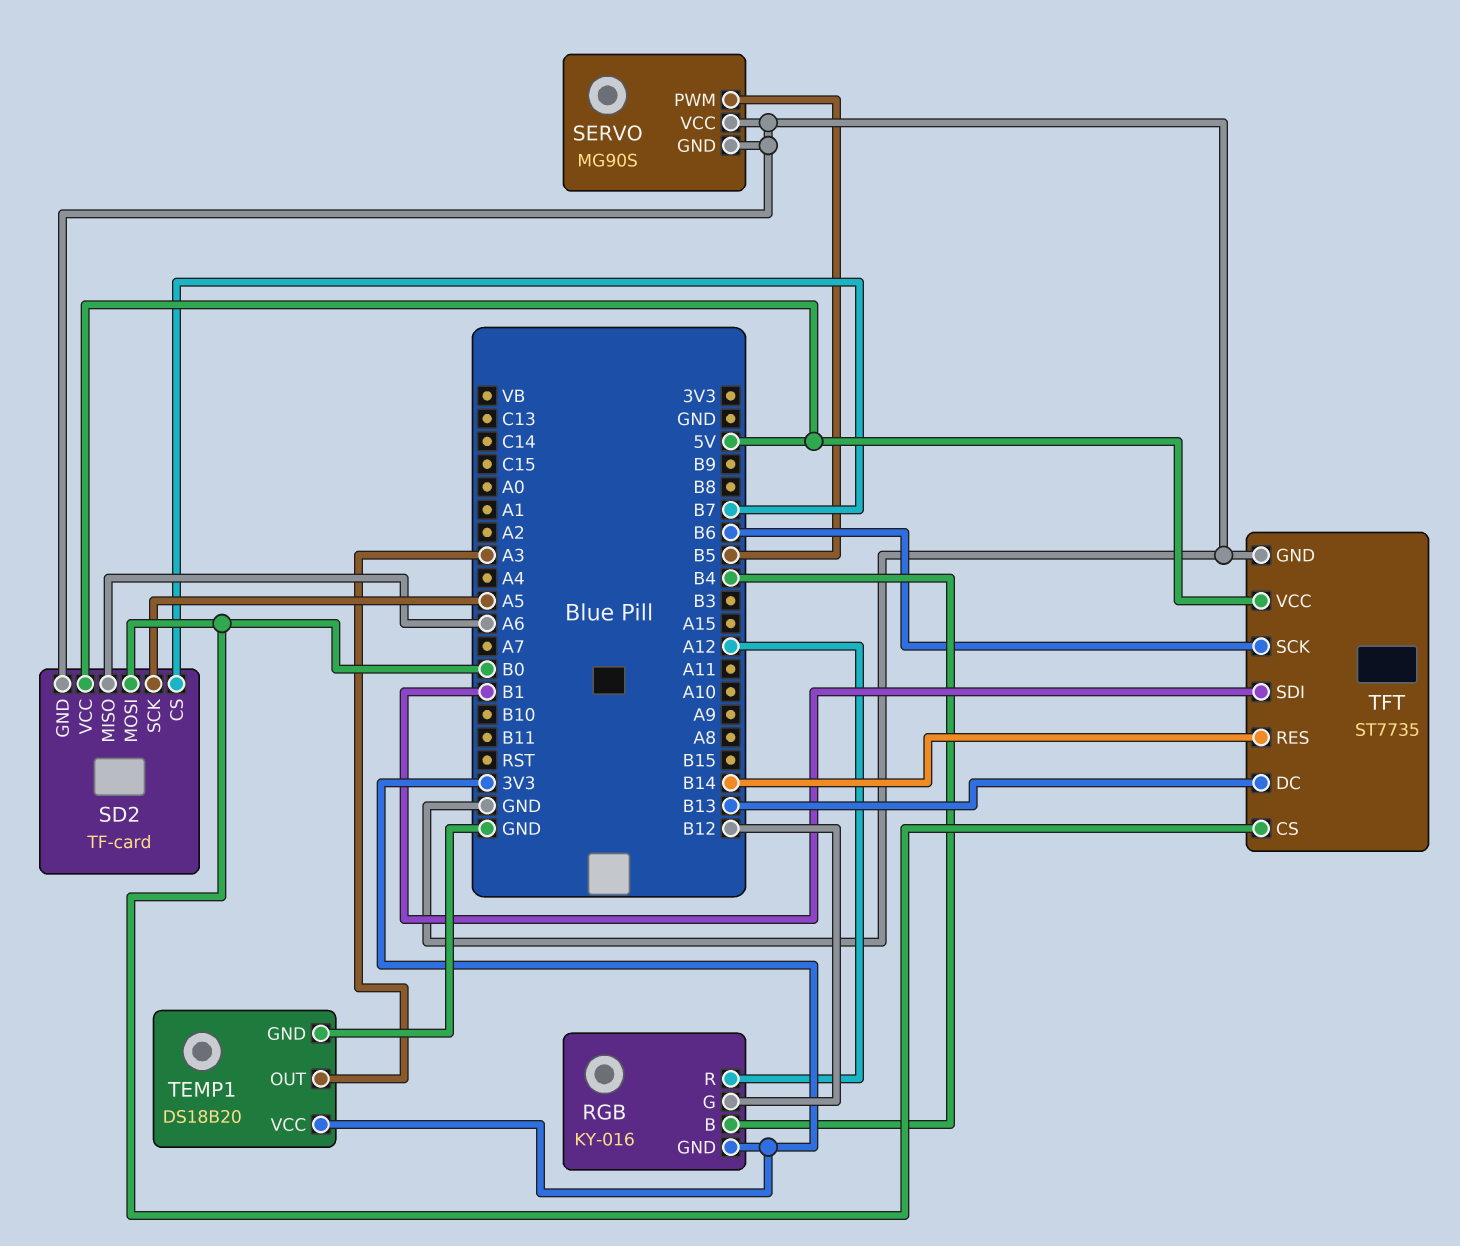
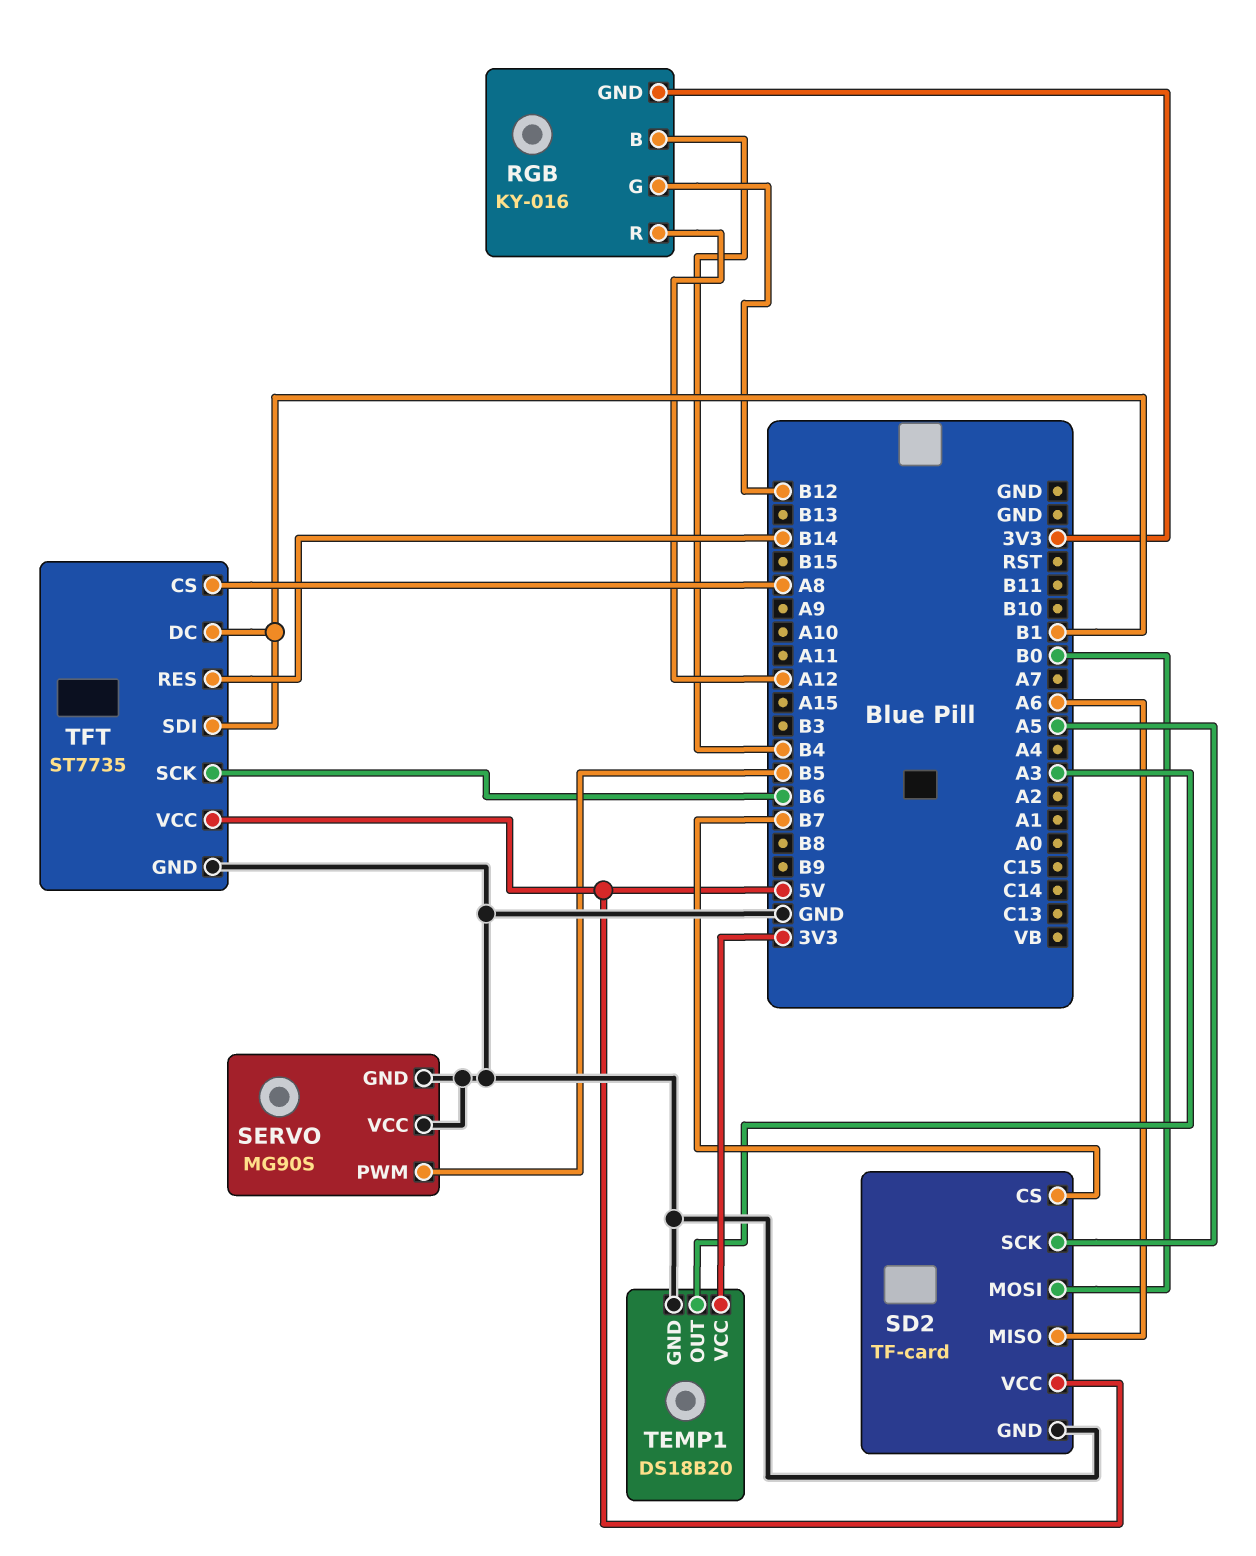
TFT pin CS: B0 -> A8
TFT pin DC: B13 -> B1

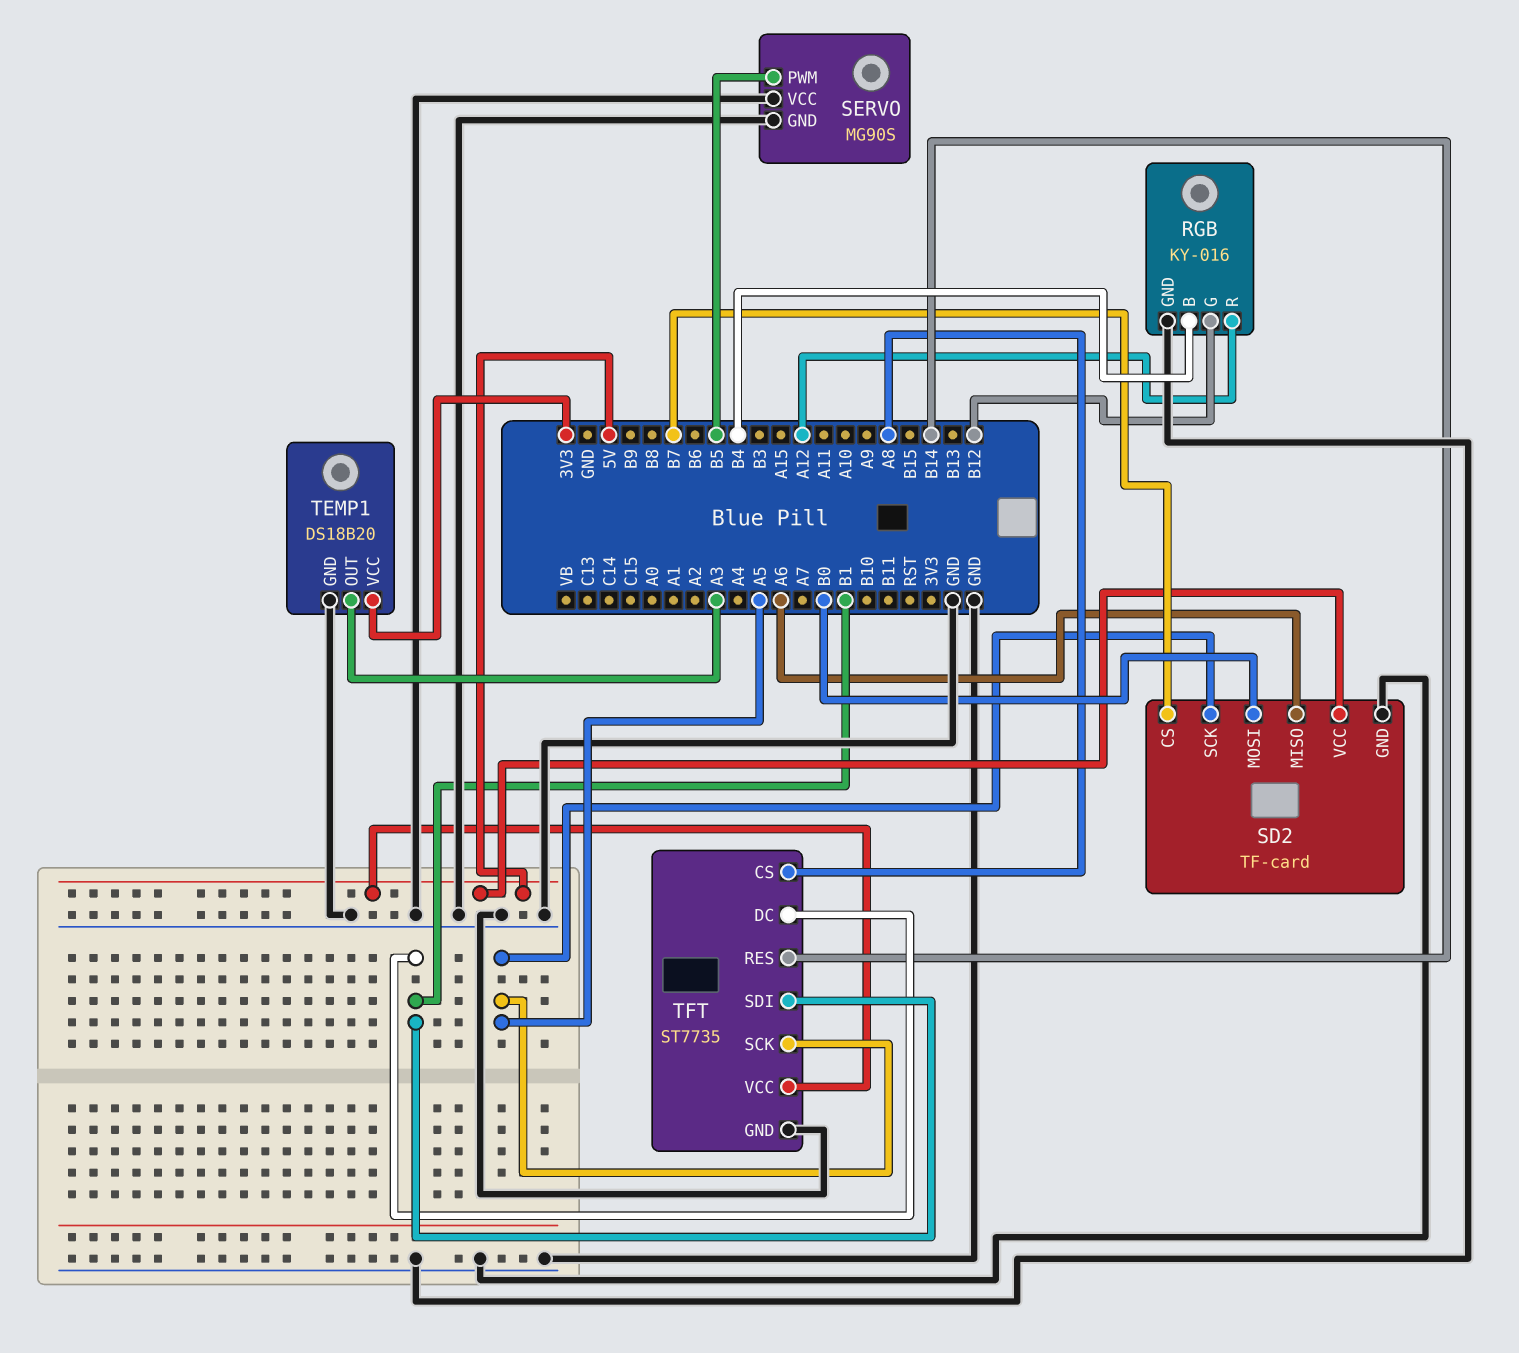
RGB pin GND: 3V3 -> GND
TFT pin SCK: B6 -> A5

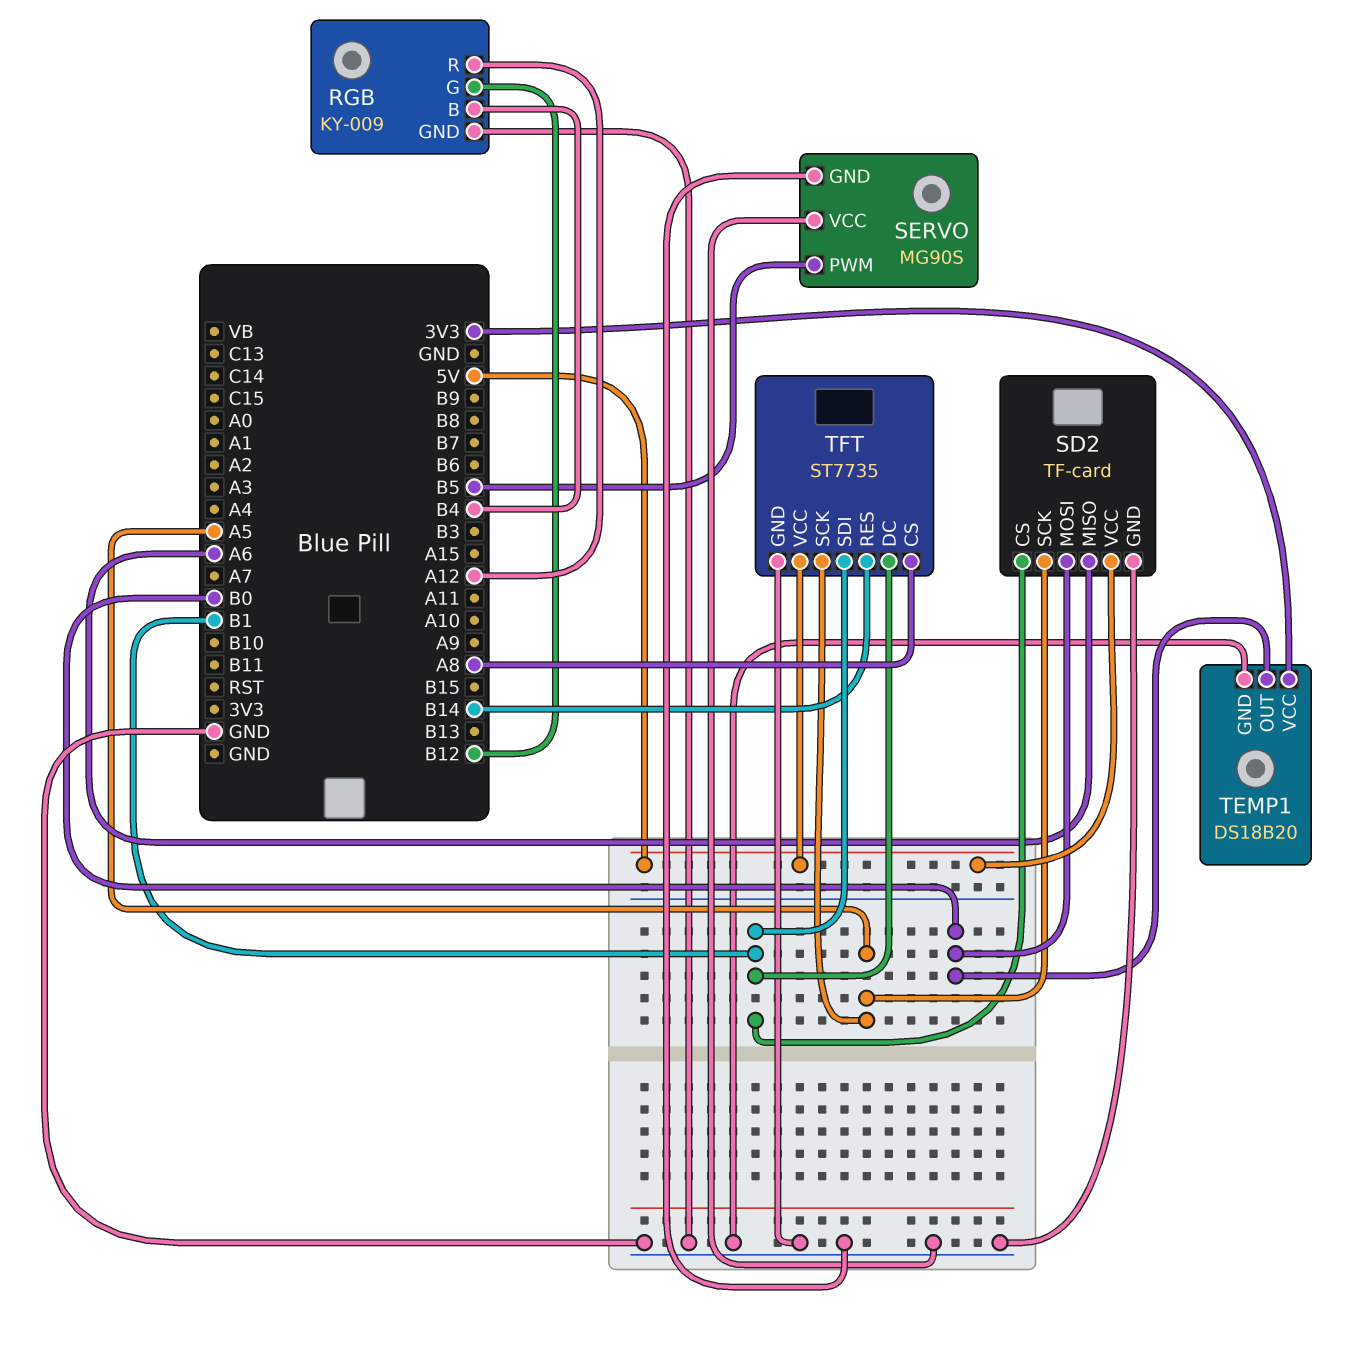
RGB: KY-016 -> KY-009
SD2 pin CS: B7 -> B1
TEMP1 pin OUT: A3 -> B0

